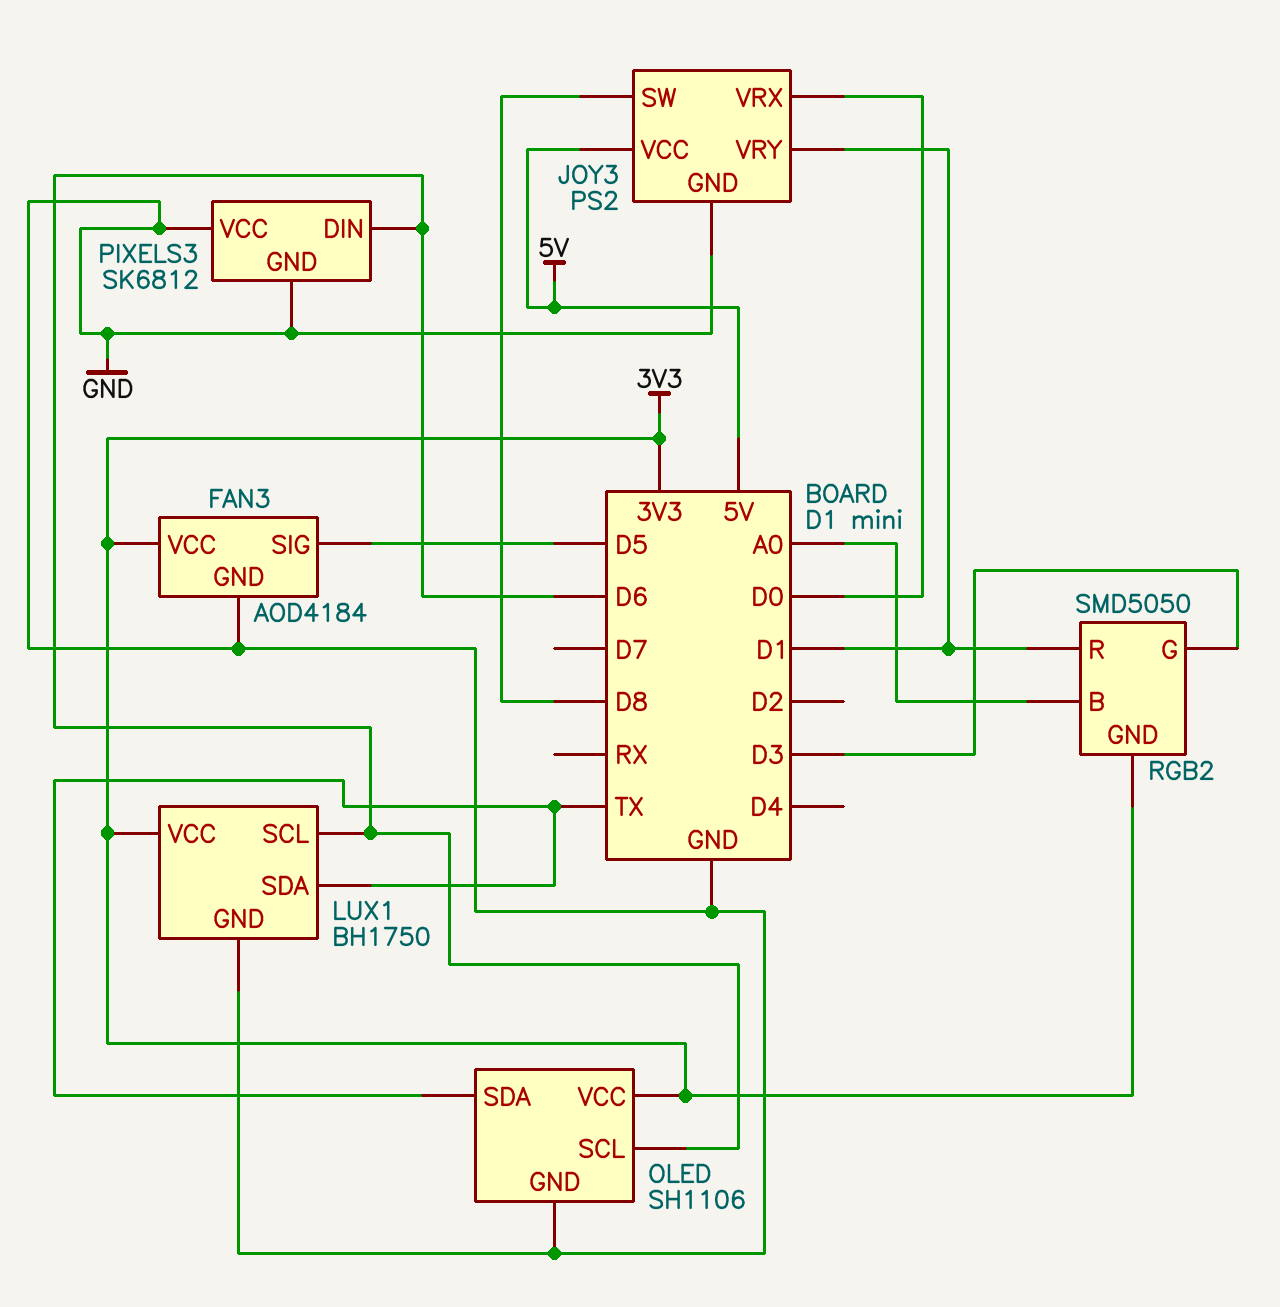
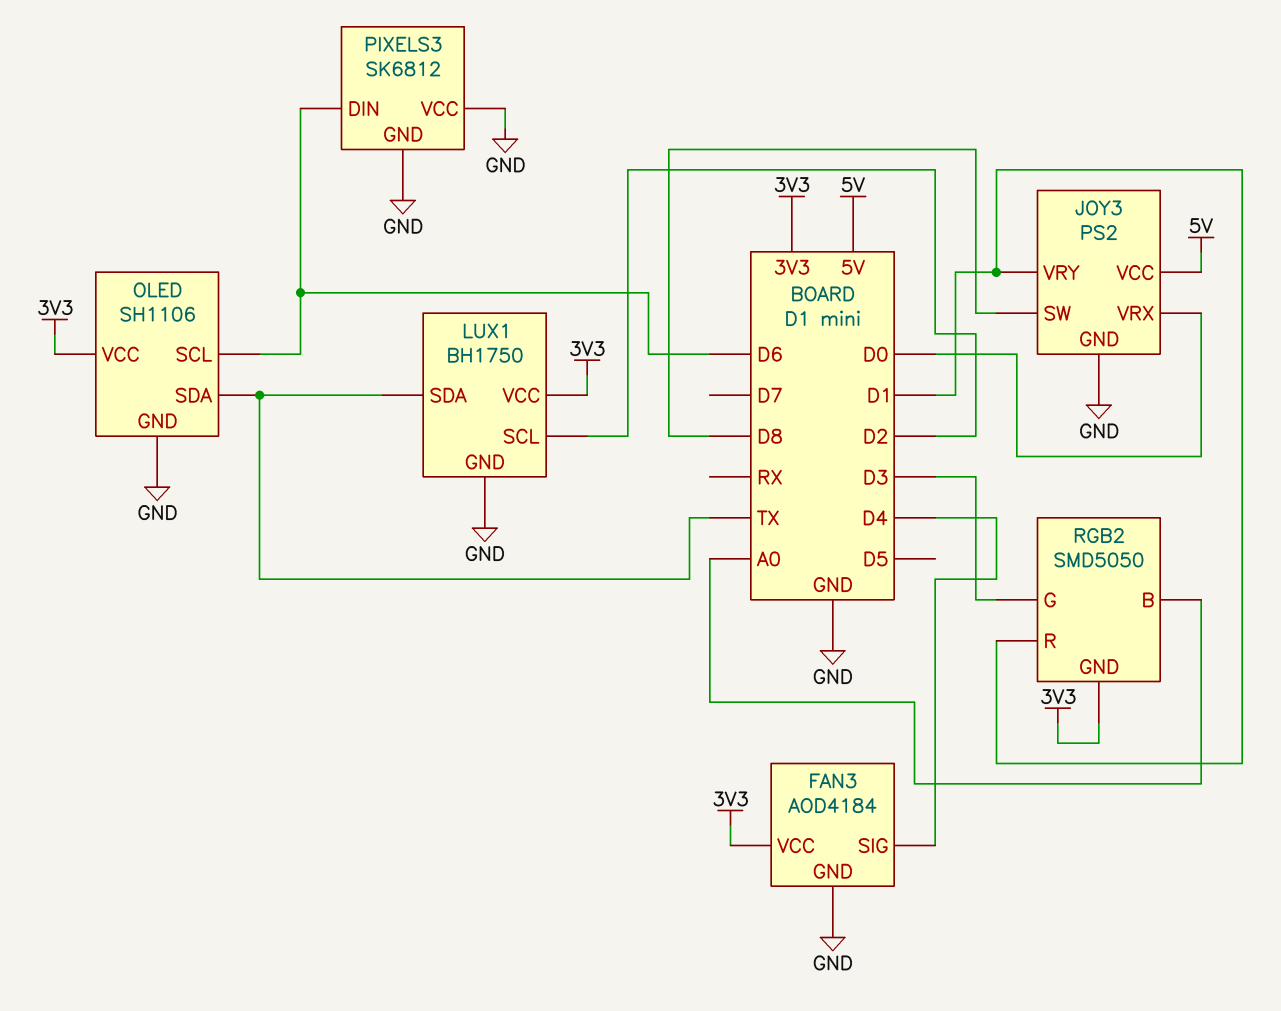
FAN3 pin SIG: D5 -> D4
LUX1 pin SCL: D6 -> D2

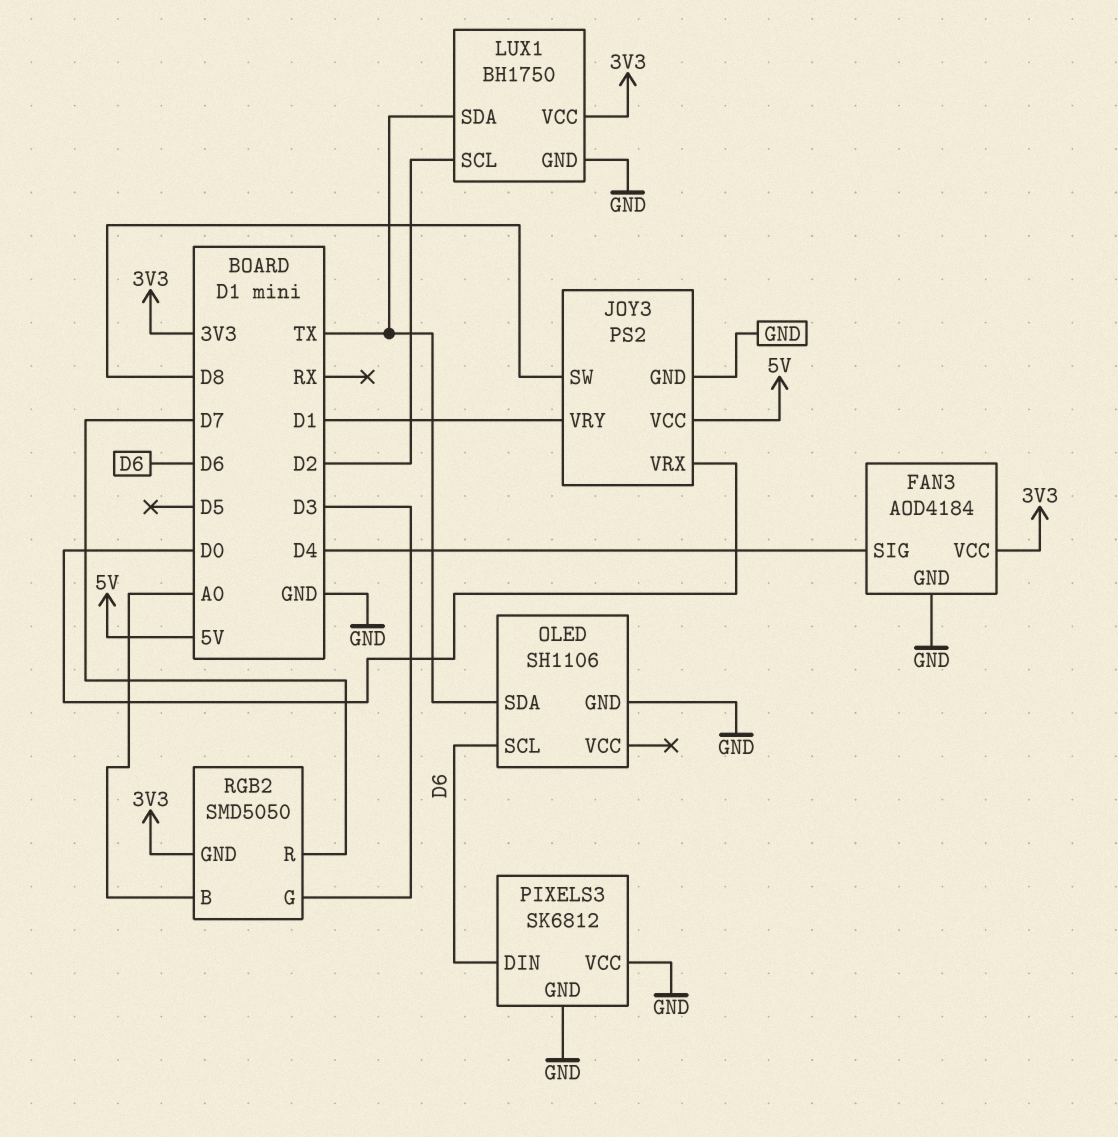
OLED pin VCC: 3V3 -> none
RGB2 pin R: D1 -> D7

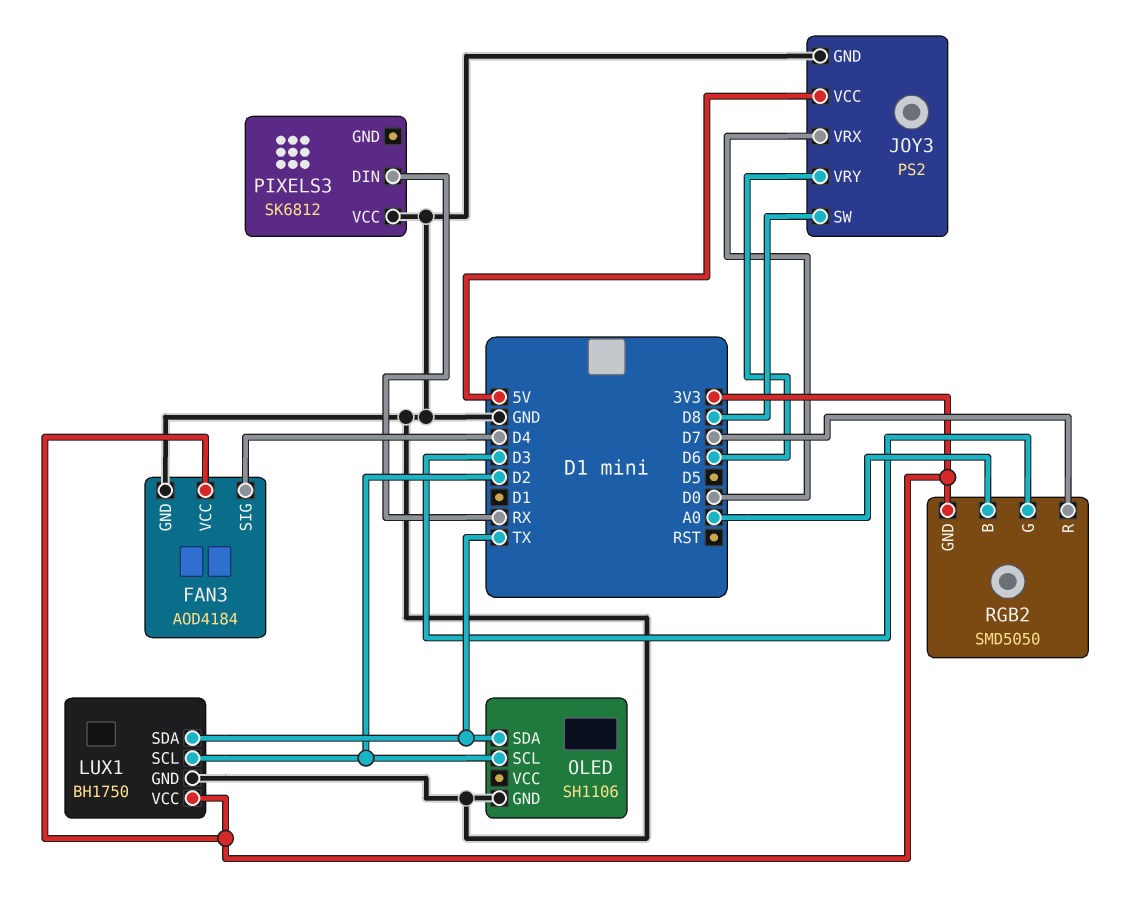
JOY3 pin VRY: D1 -> D6
OLED pin SCL: D6 -> D2
PIXELS3 pin DIN: D6 -> RX
PIXELS3 pin GND: GND -> none

